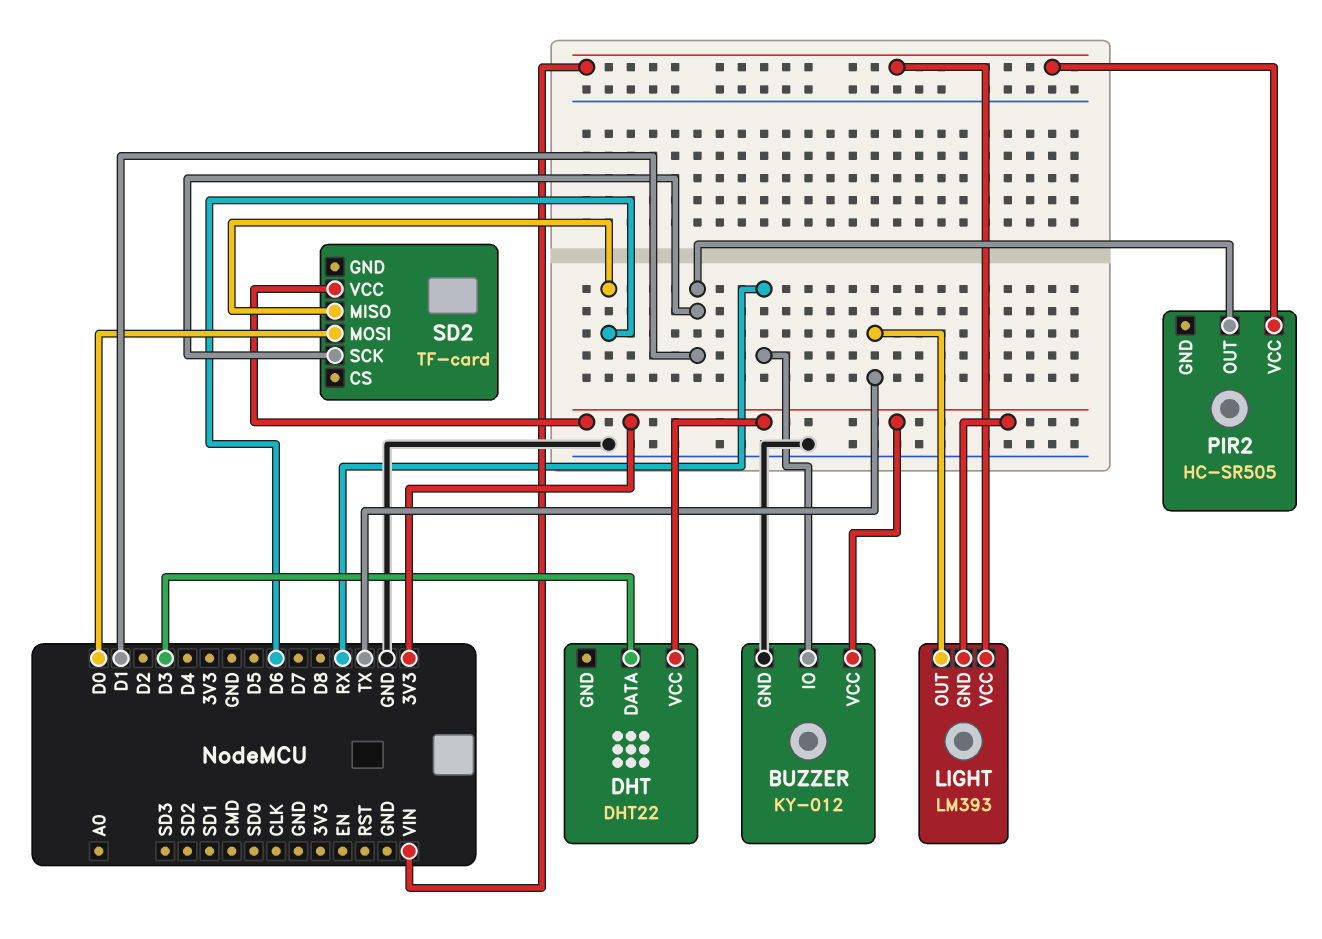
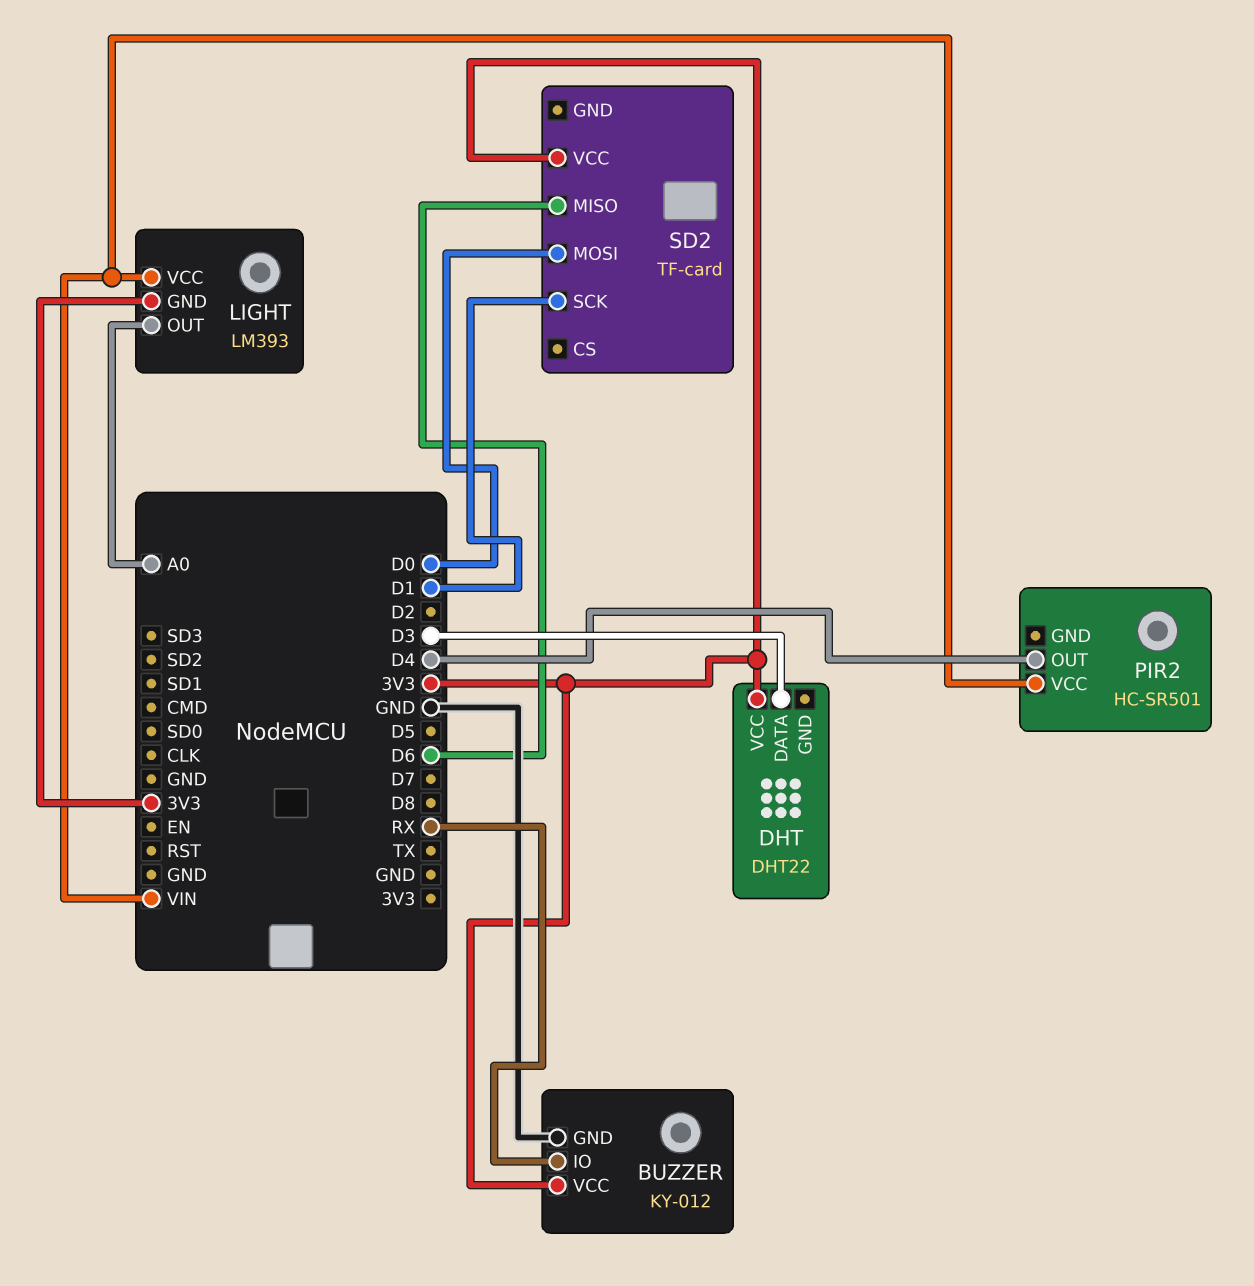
LIGHT pin OUT: TX -> A0
PIR2: HC-SR505 -> HC-SR501
PIR2 pin OUT: D1 -> D4

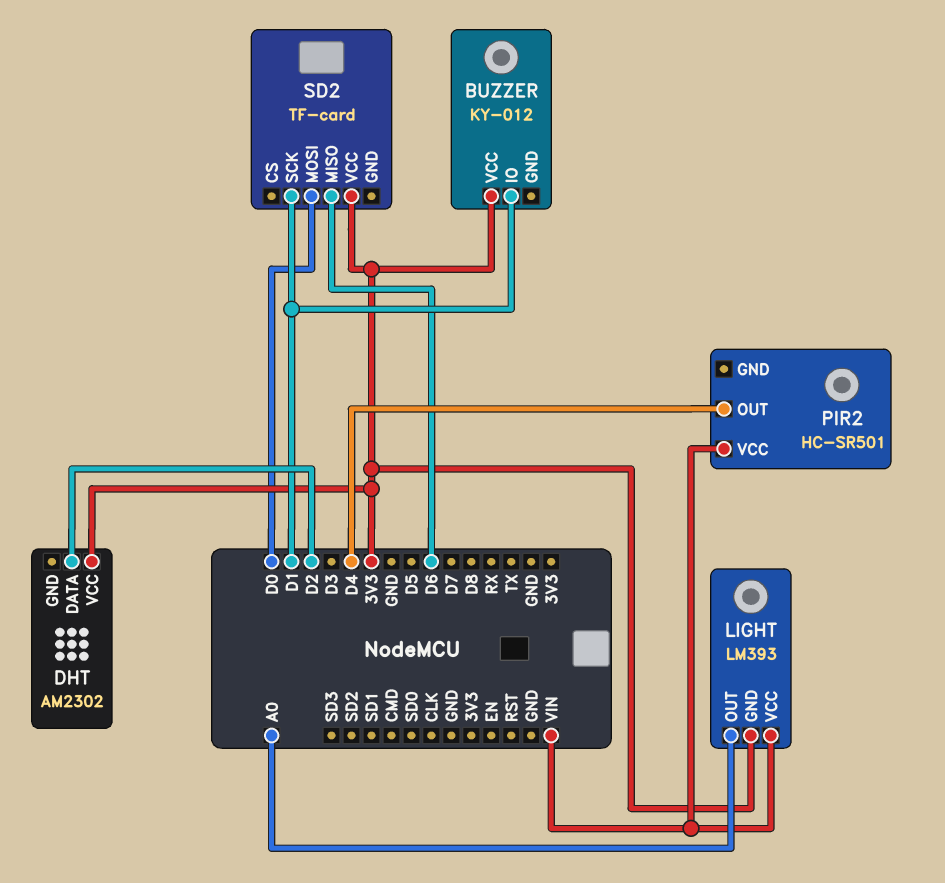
BUZZER pin GND: GND -> none
BUZZER pin IO: RX -> D1
DHT: DHT22 -> AM2302
DHT pin DATA: D3 -> D2

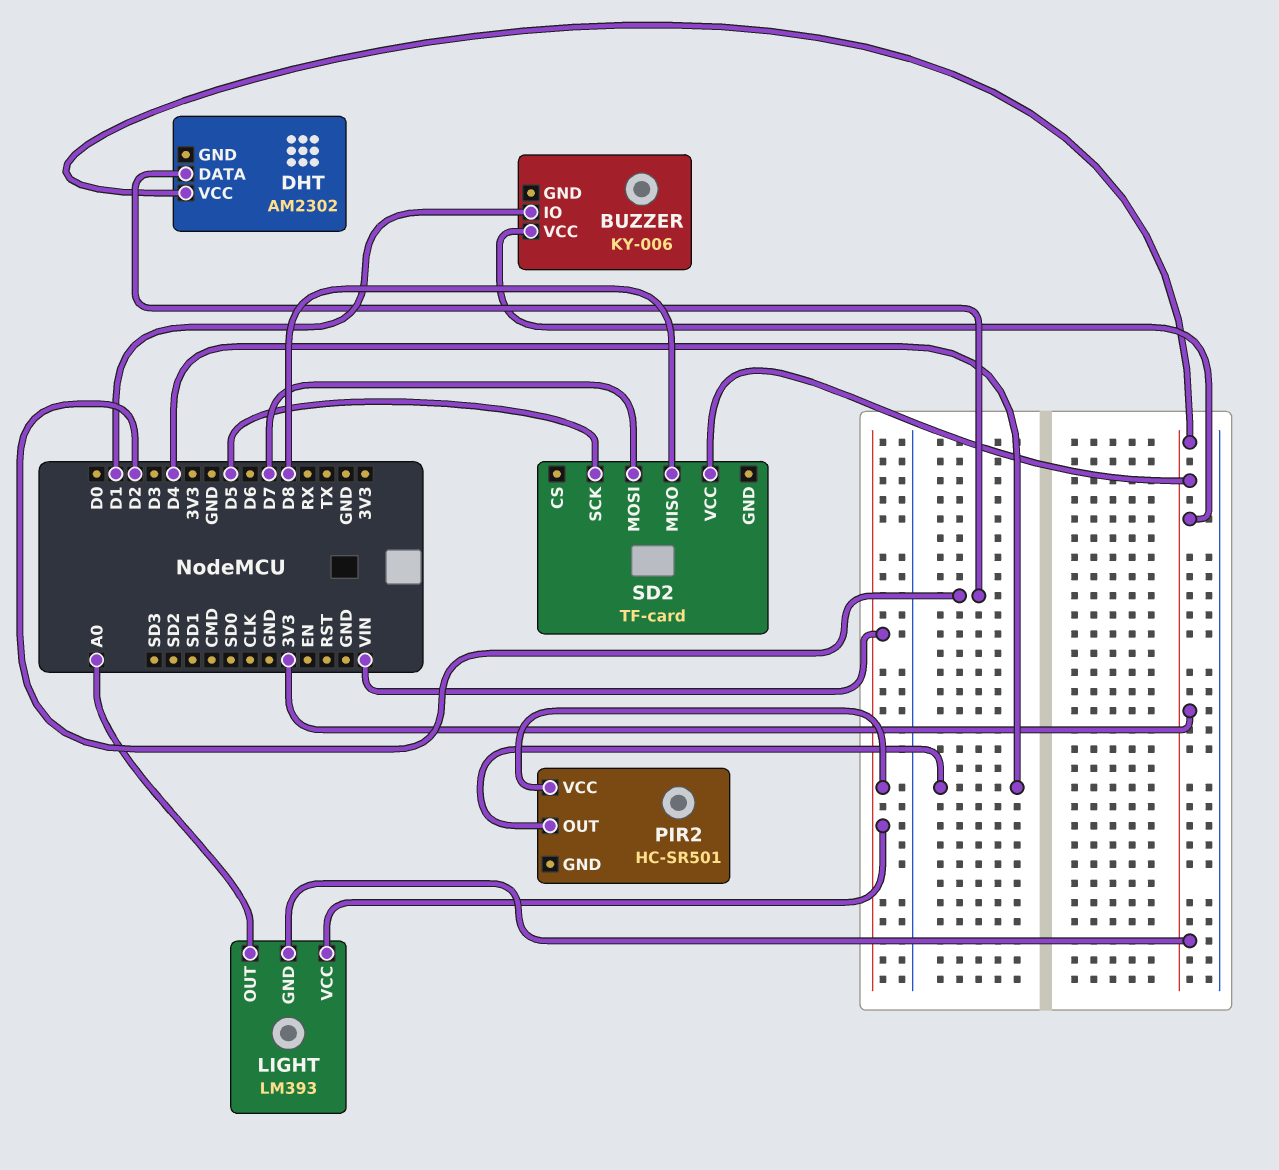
BUZZER: KY-012 -> KY-006
SD2 pin MISO: D6 -> D8
SD2 pin MOSI: D0 -> D7
SD2 pin SCK: D1 -> D5

